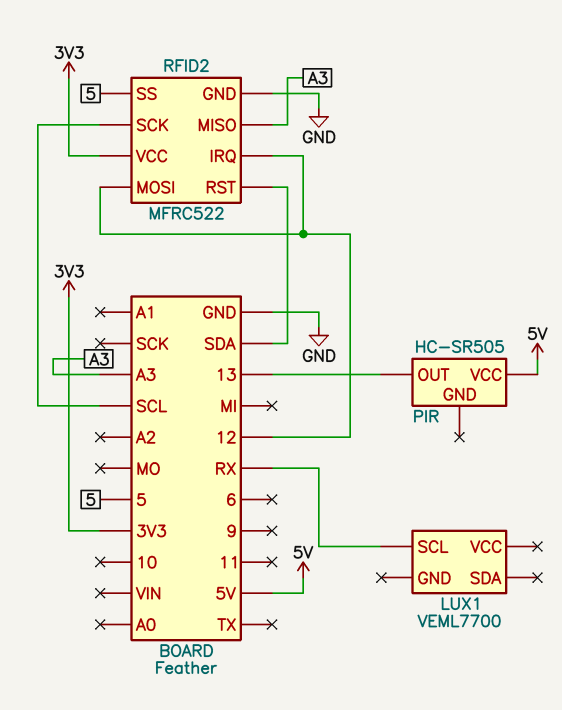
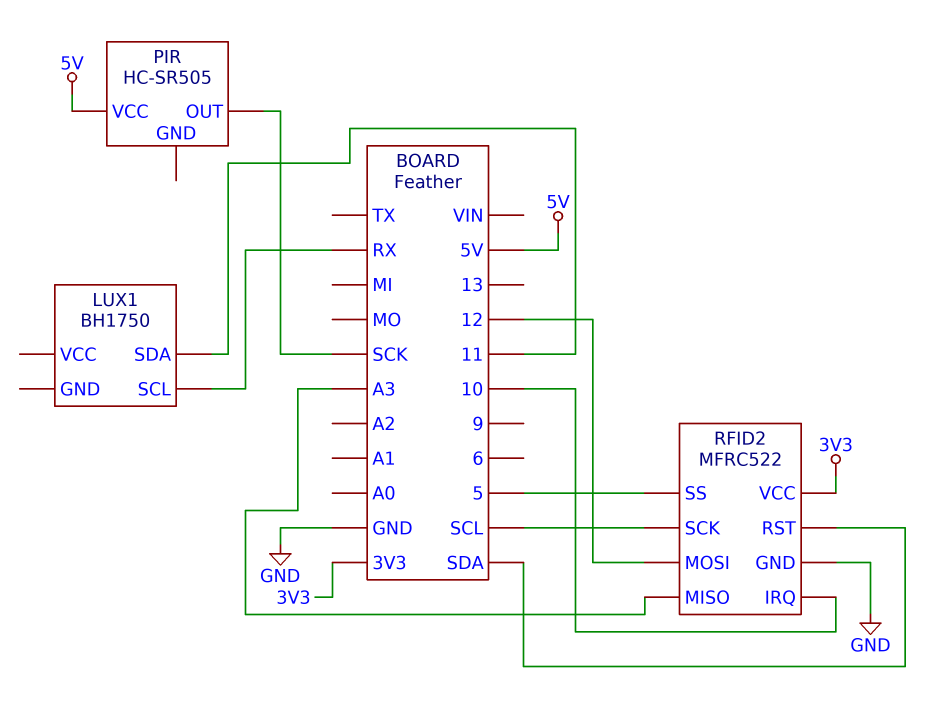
LUX1: VEML7700 -> BH1750
LUX1 pin SDA: none -> 11
PIR pin OUT: 13 -> SCK
RFID2 pin IRQ: 12 -> 10

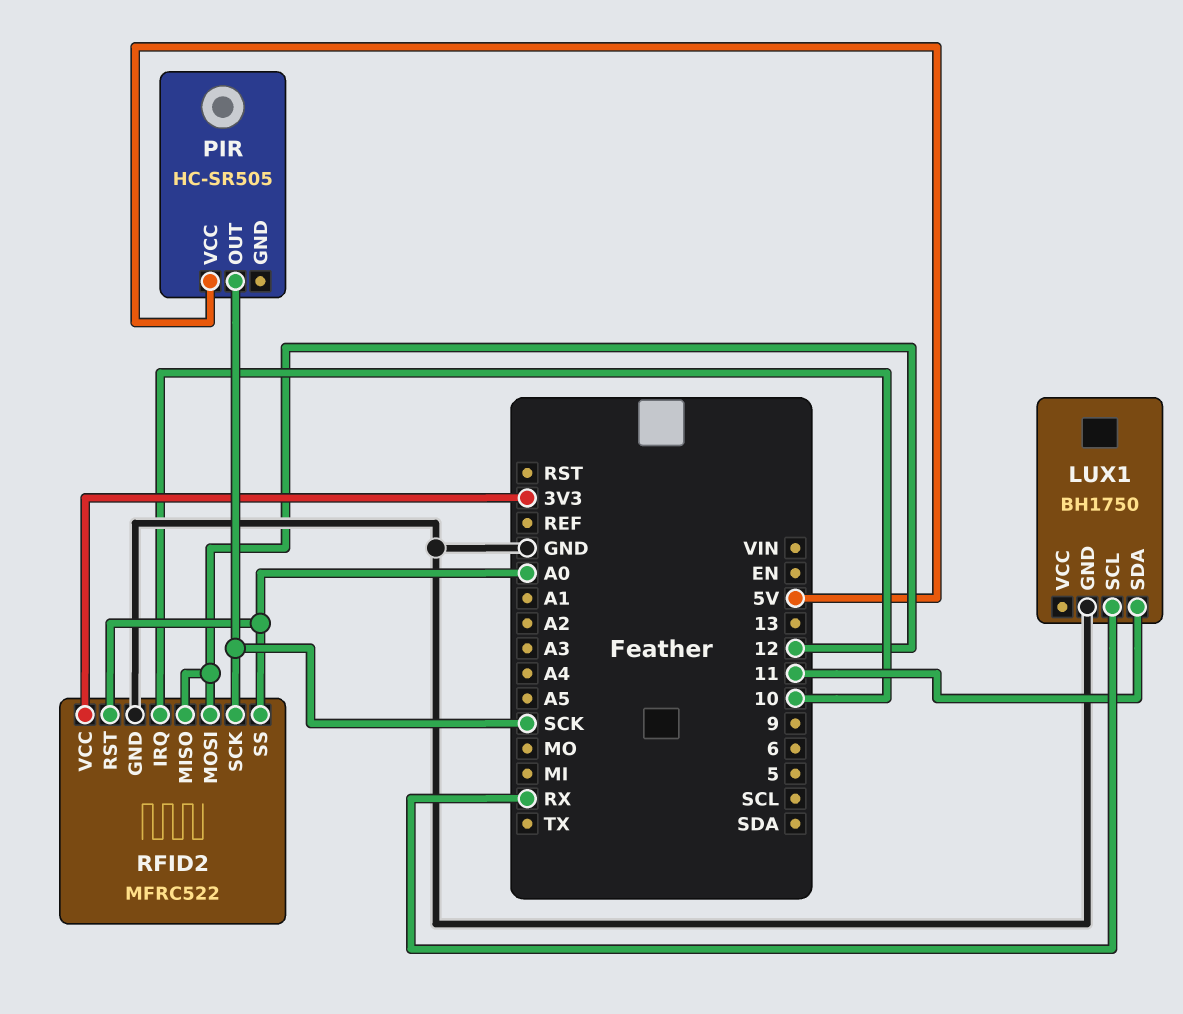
LUX1 pin GND: none -> GND
RFID2 pin MISO: A3 -> 12
RFID2 pin RST: SDA -> A0
RFID2 pin SCK: SCL -> SCK
RFID2 pin SS: 5 -> A0

